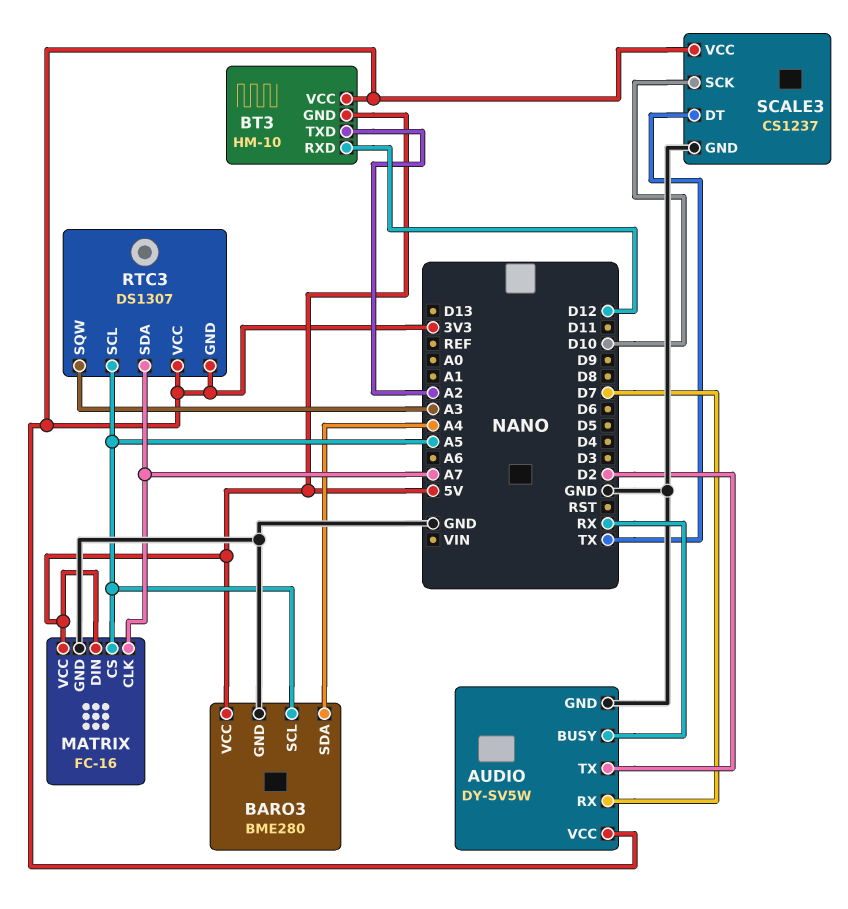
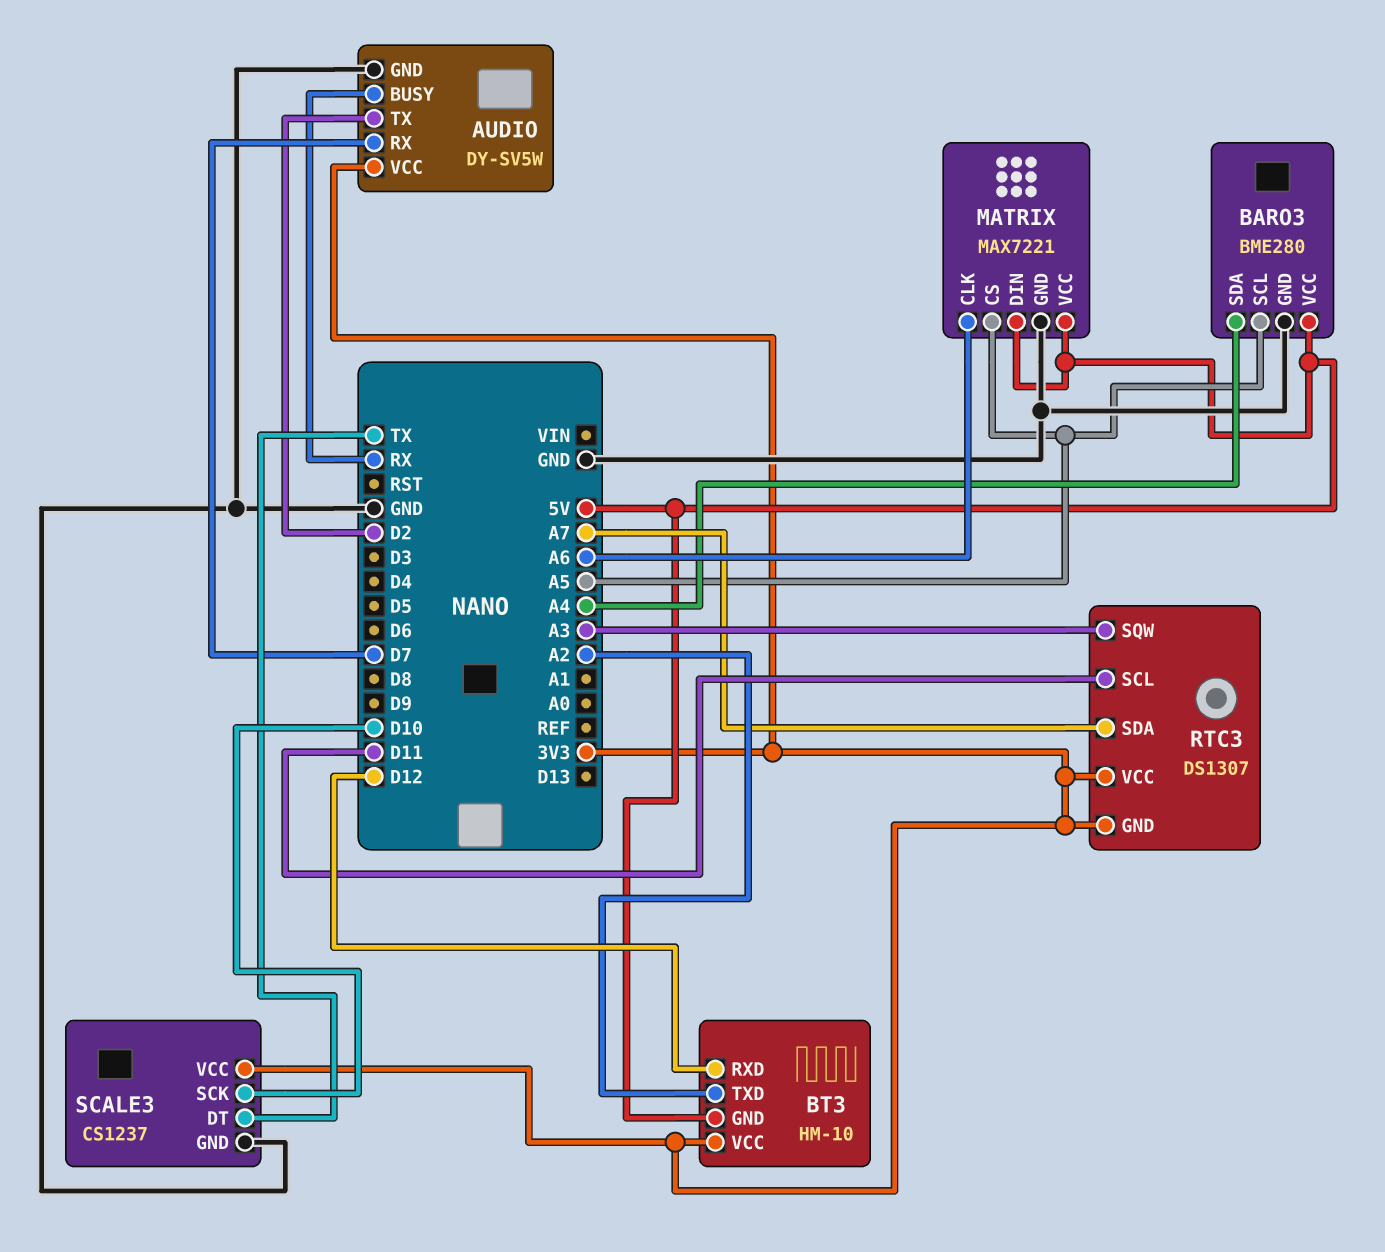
MATRIX: FC-16 -> MAX7221
MATRIX pin CLK: A7 -> A6
RTC3 pin SCL: A5 -> D11

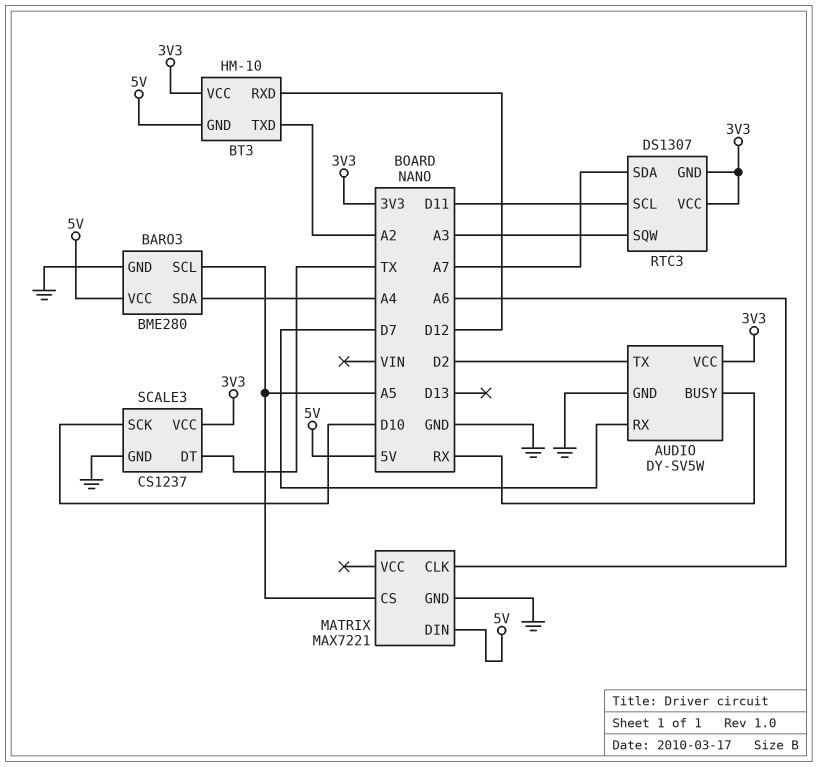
MATRIX pin VCC: 5V -> none

